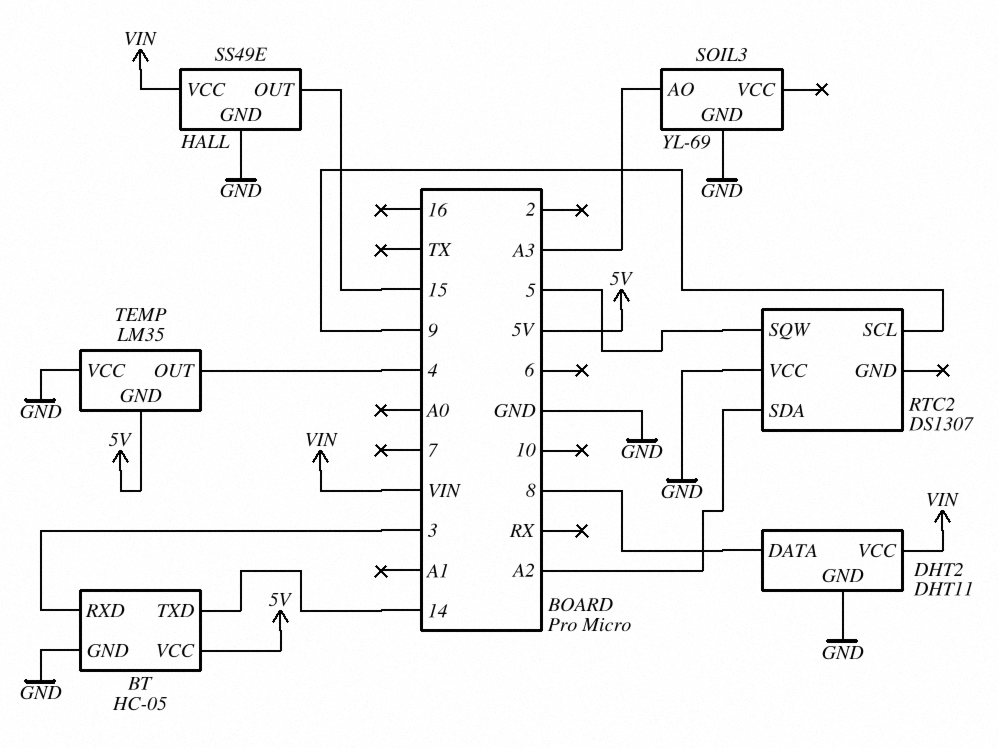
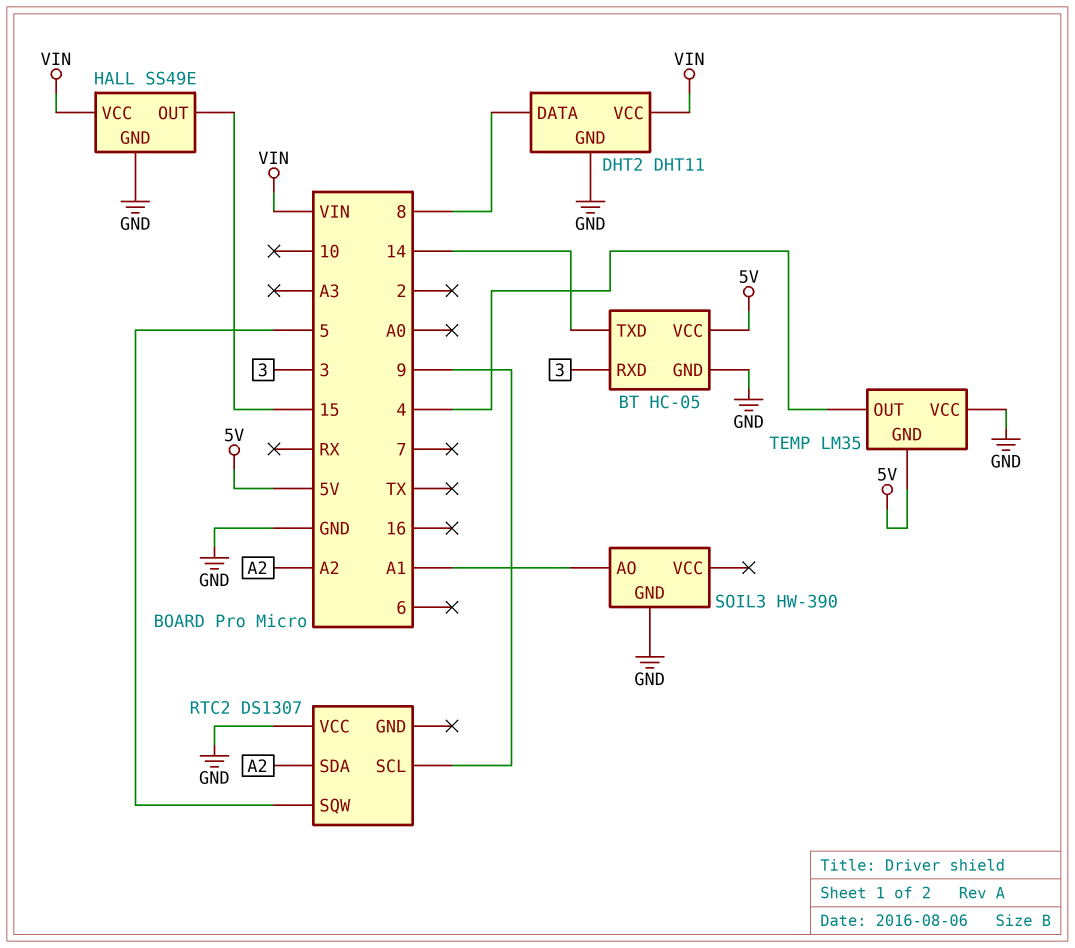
SOIL3: YL-69 -> HW-390
SOIL3 pin AO: A3 -> A1

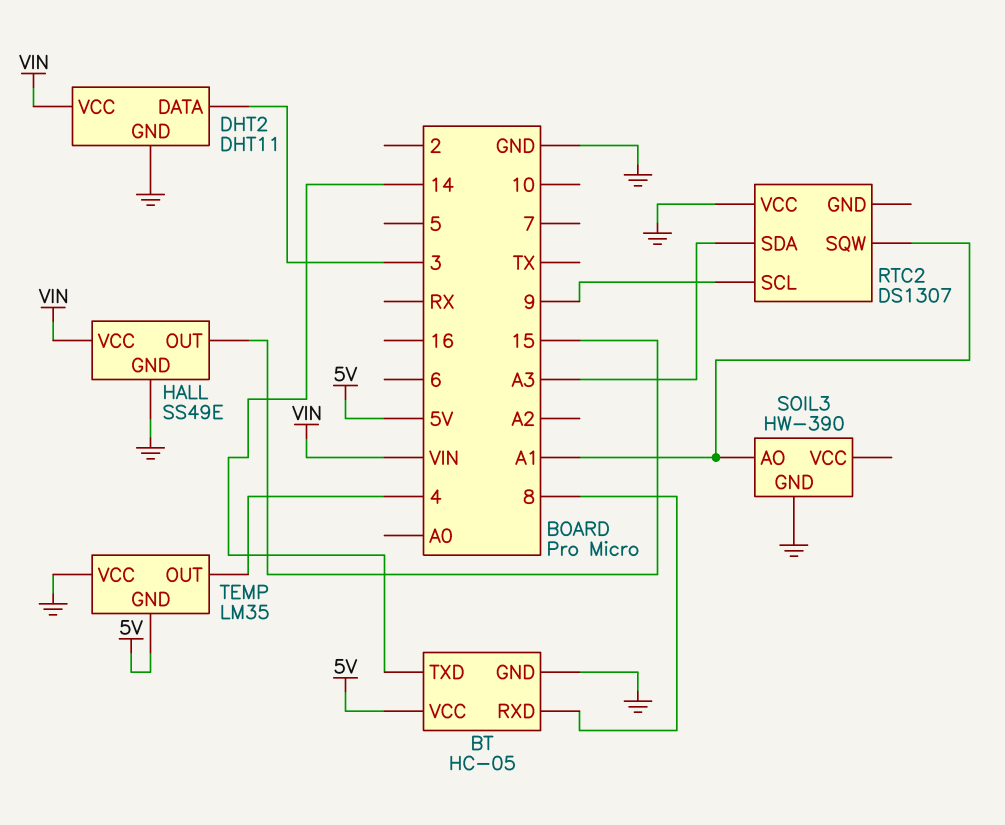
BT pin RXD: 3 -> 8
DHT2 pin DATA: 8 -> 3
RTC2 pin SDA: A2 -> A3
RTC2 pin SQW: 5 -> A1

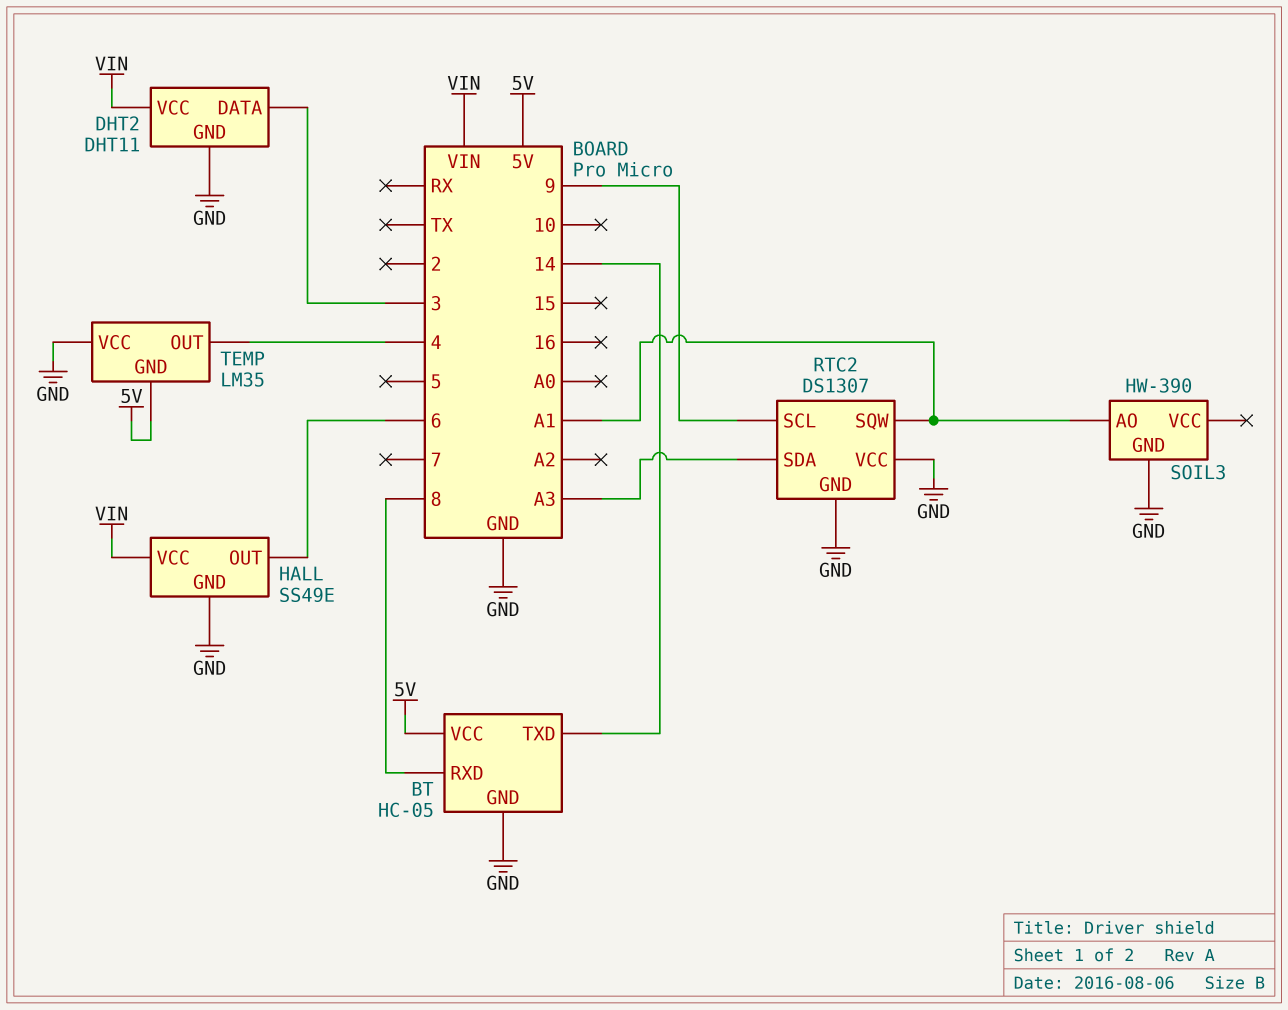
HALL pin OUT: 15 -> 6
RTC2 pin GND: none -> GND

